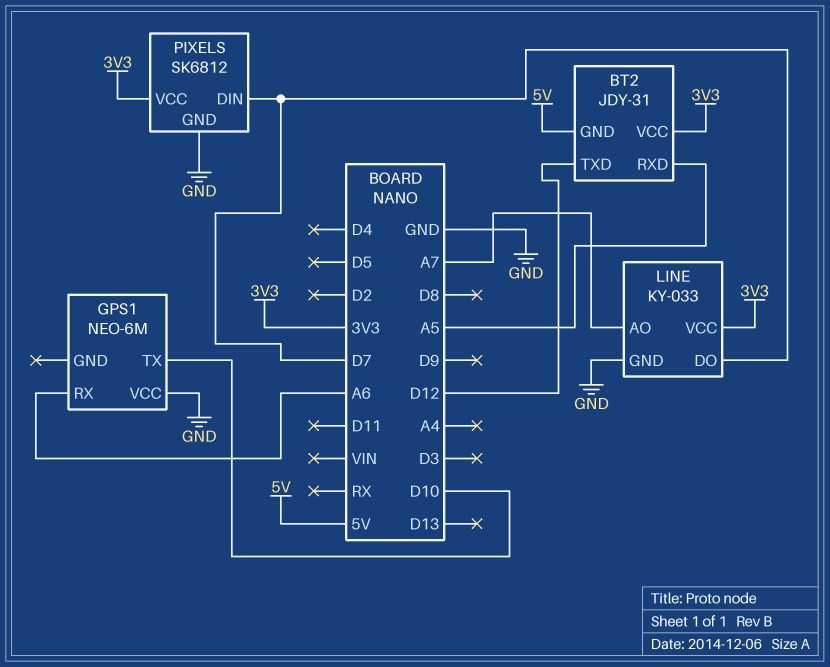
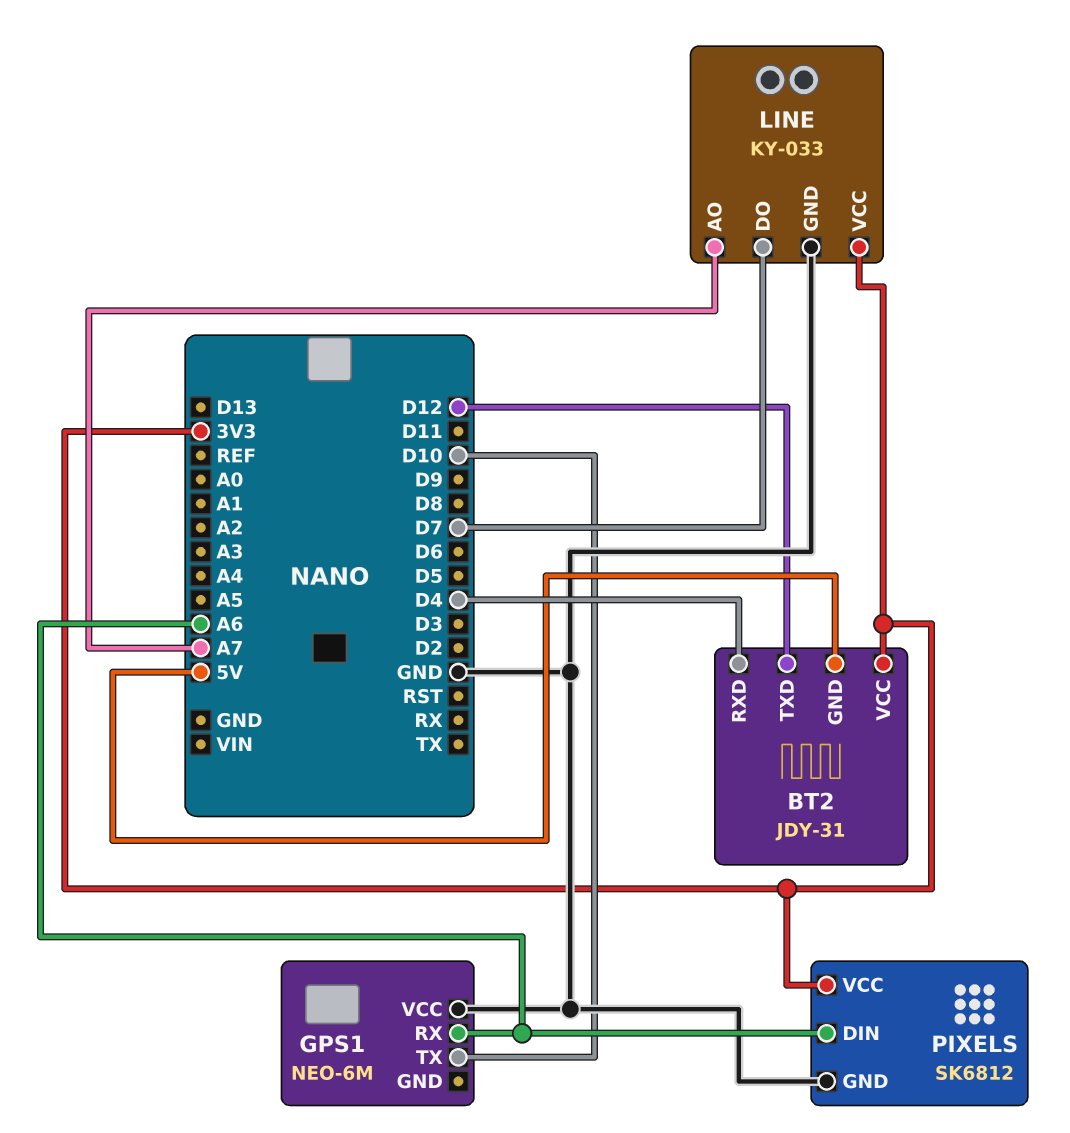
BT2 pin RXD: A5 -> D4
PIXELS pin DIN: D7 -> A6

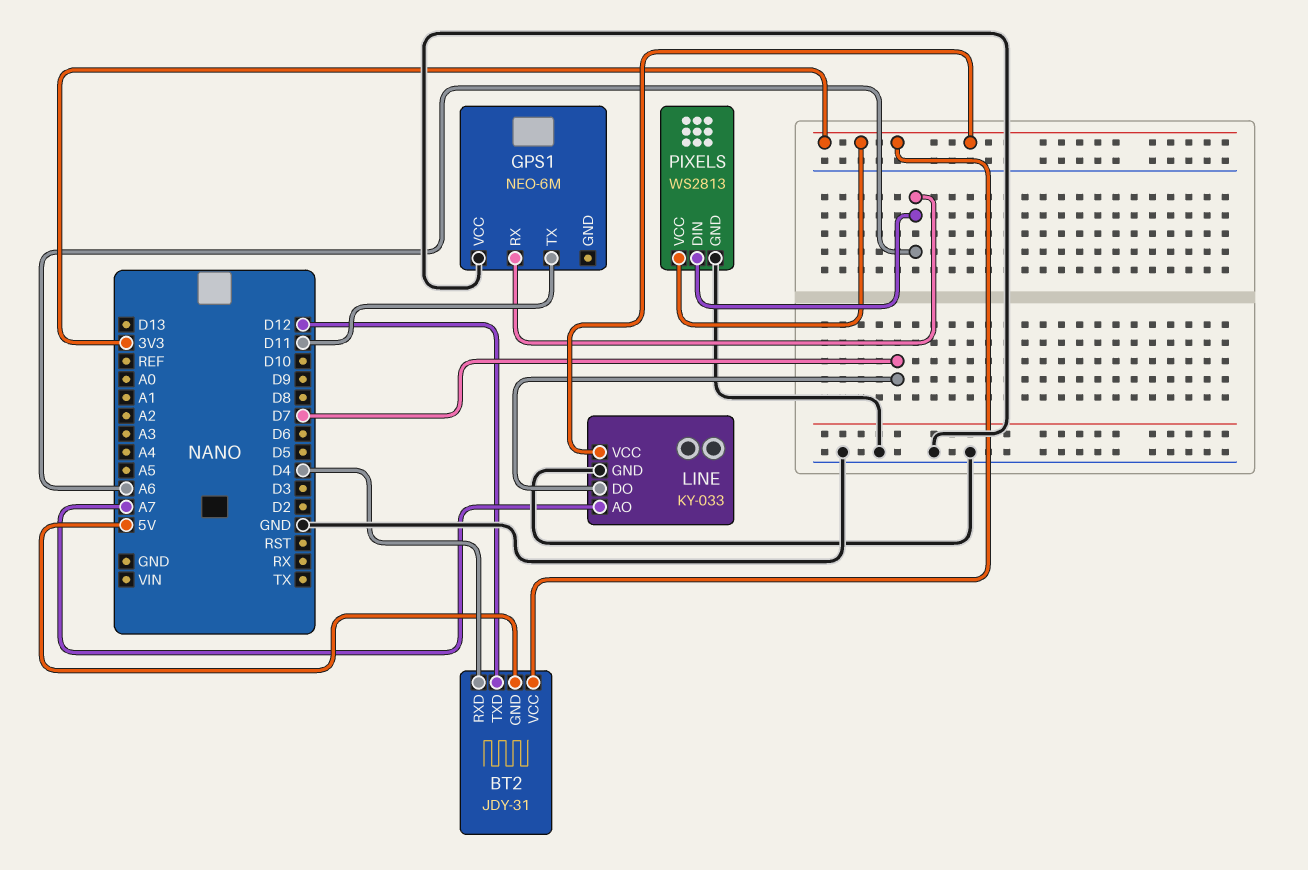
GPS1 pin TX: D10 -> D11
PIXELS: SK6812 -> WS2813

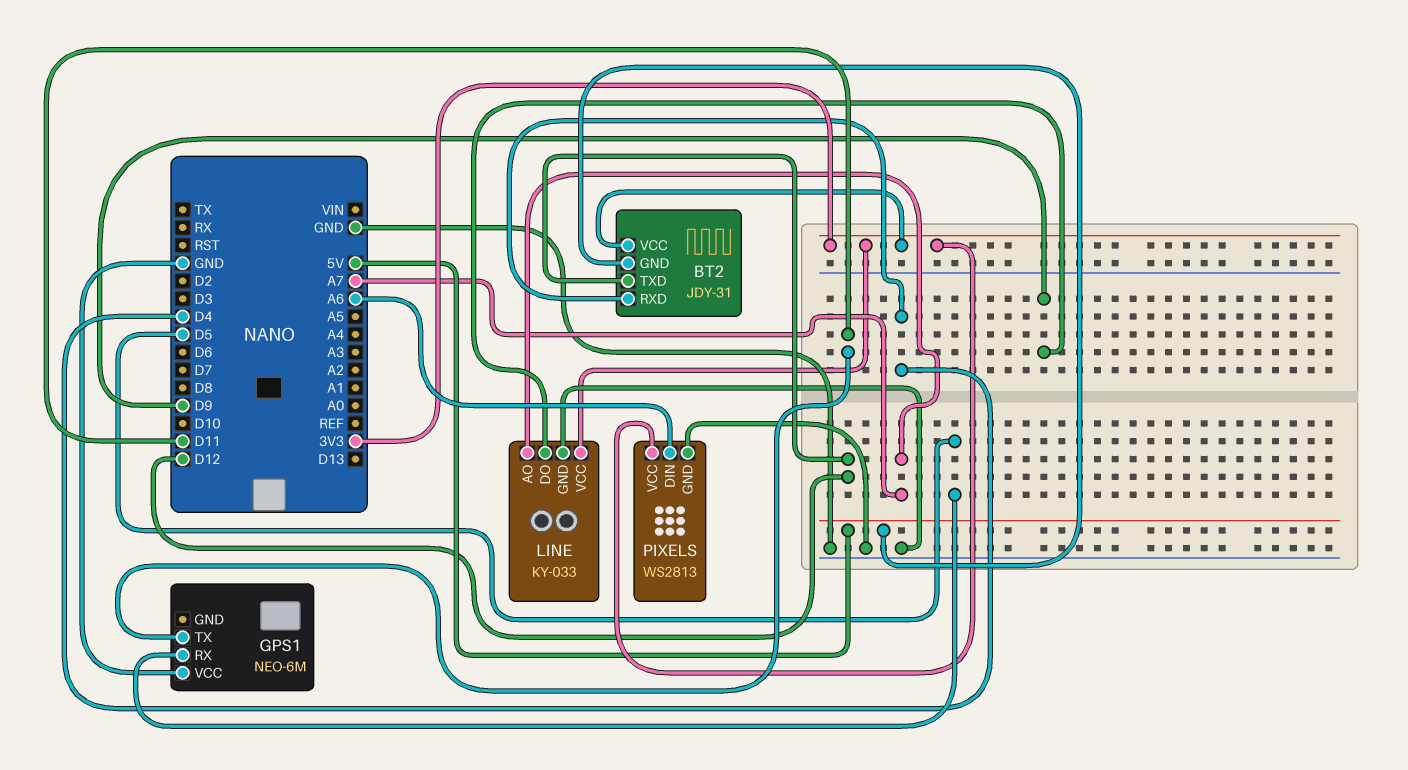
GPS1 pin RX: A6 -> D5
LINE pin DO: D7 -> D9

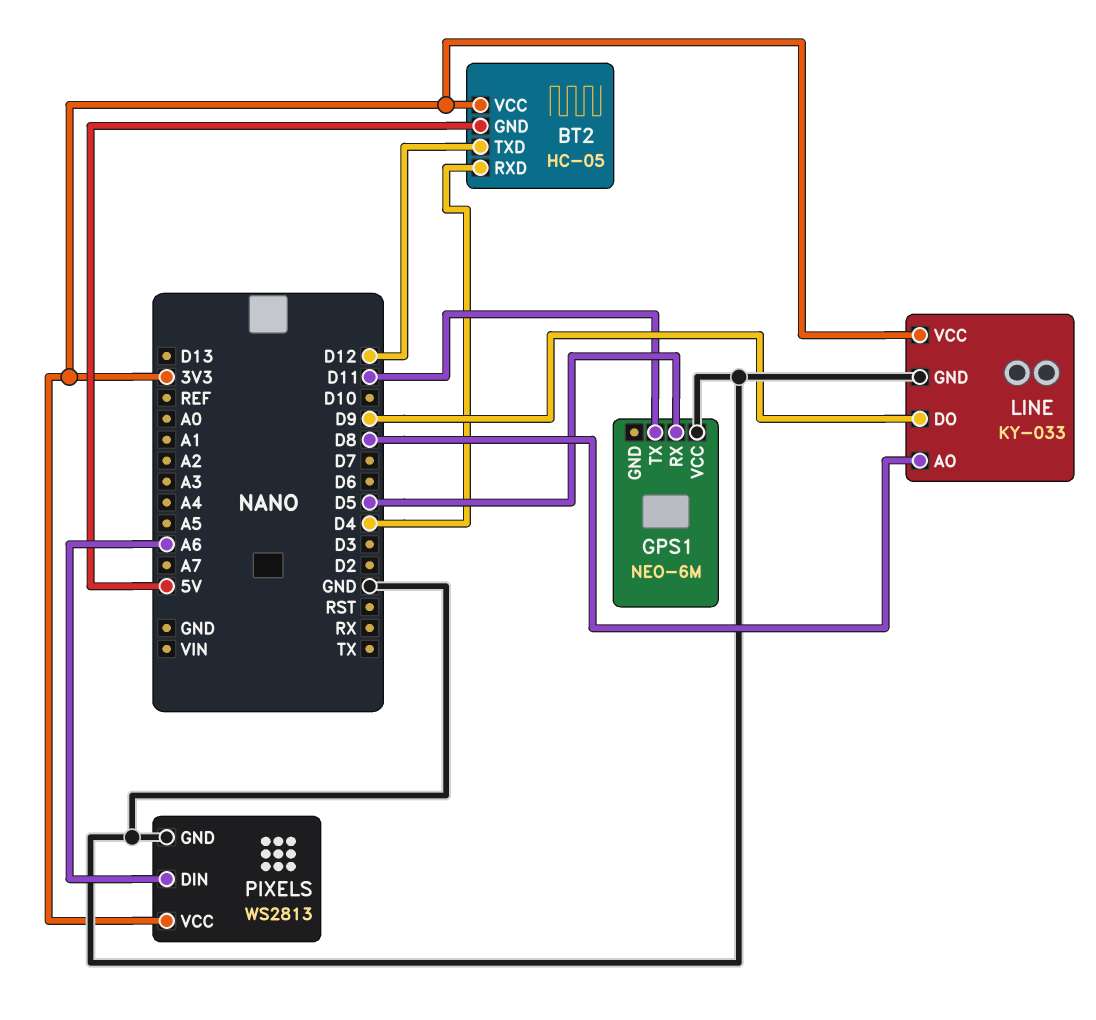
BT2: JDY-31 -> HC-05
LINE pin AO: A7 -> D8

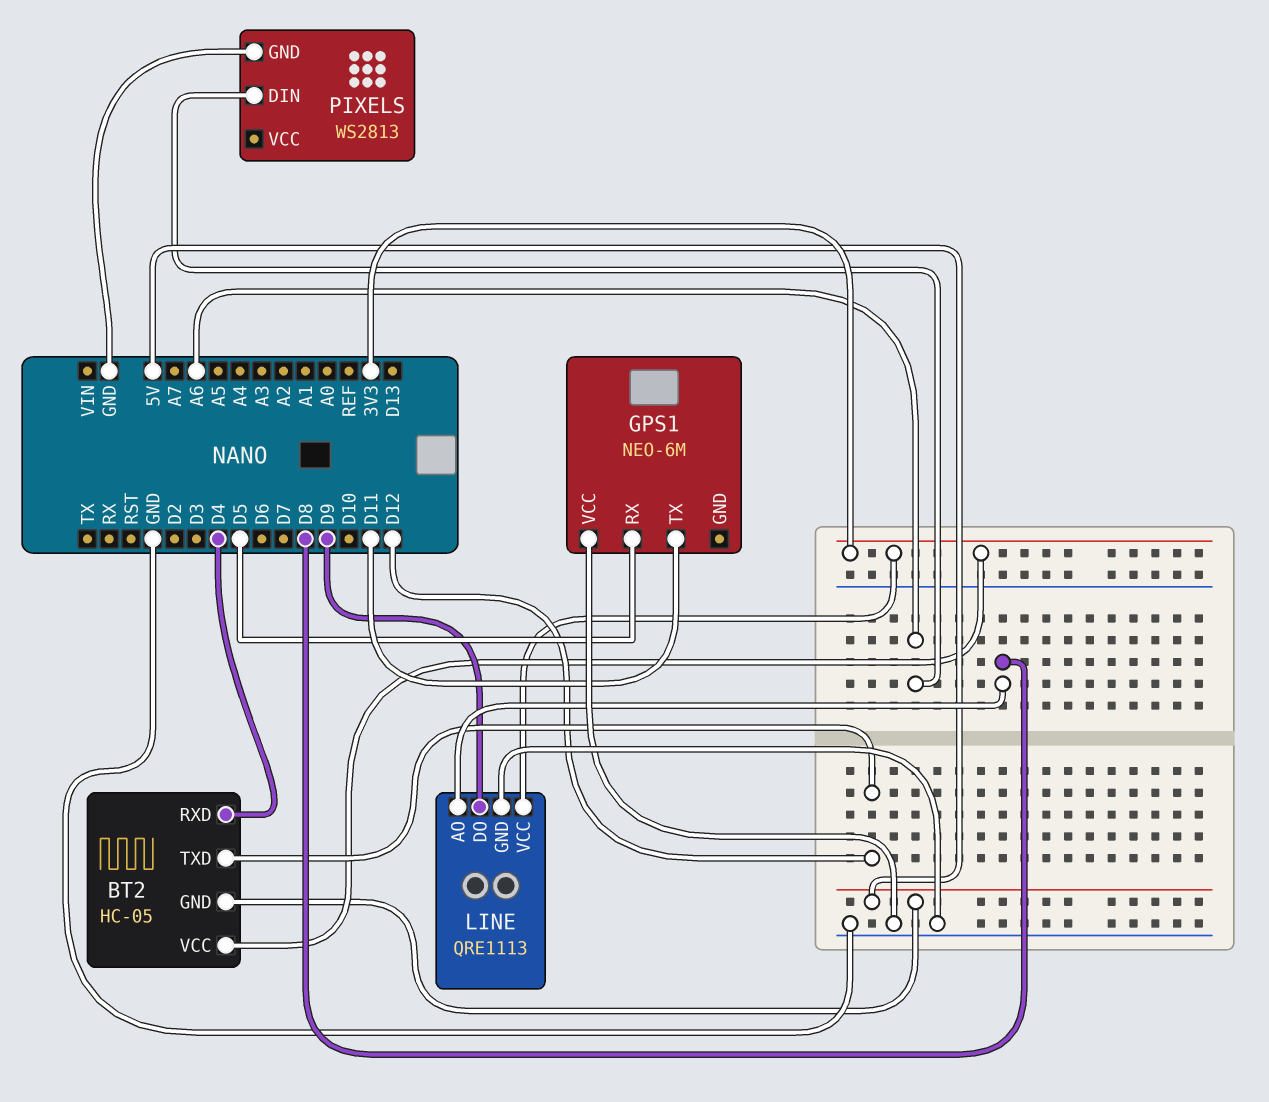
LINE: KY-033 -> QRE1113
PIXELS pin VCC: 3V3 -> none

